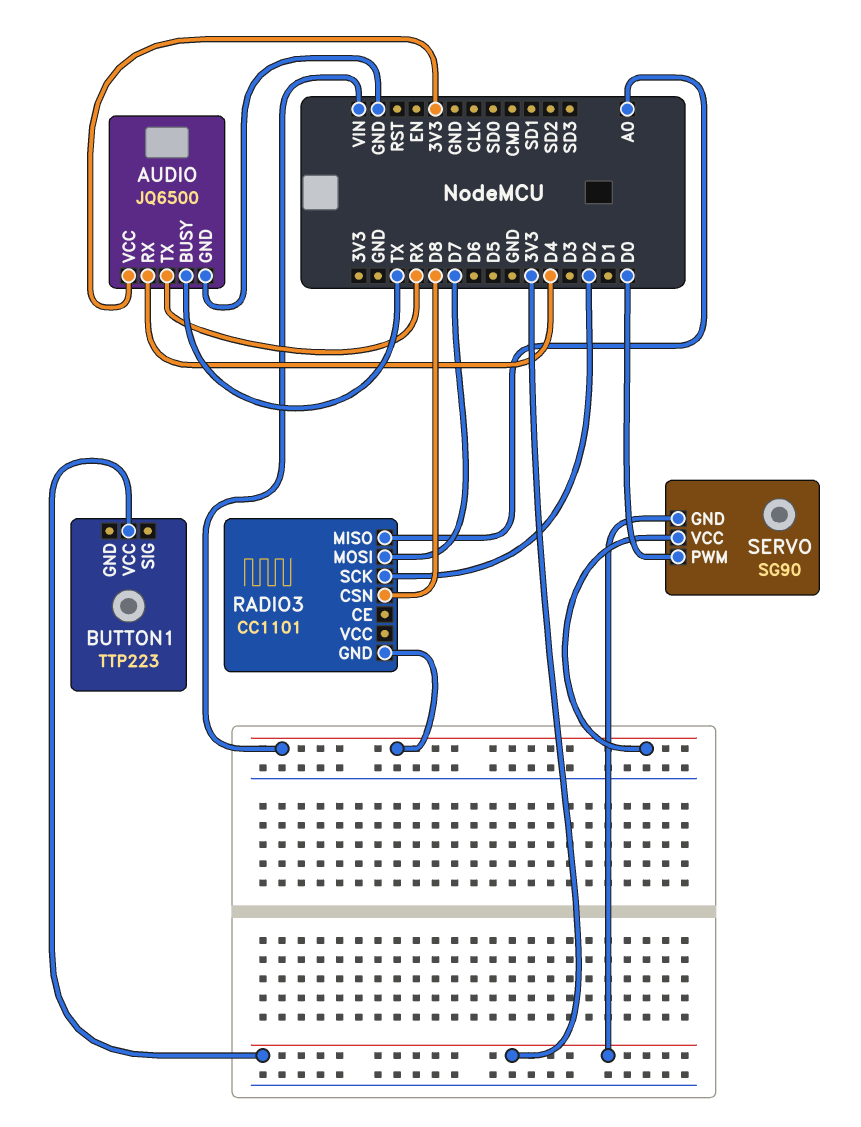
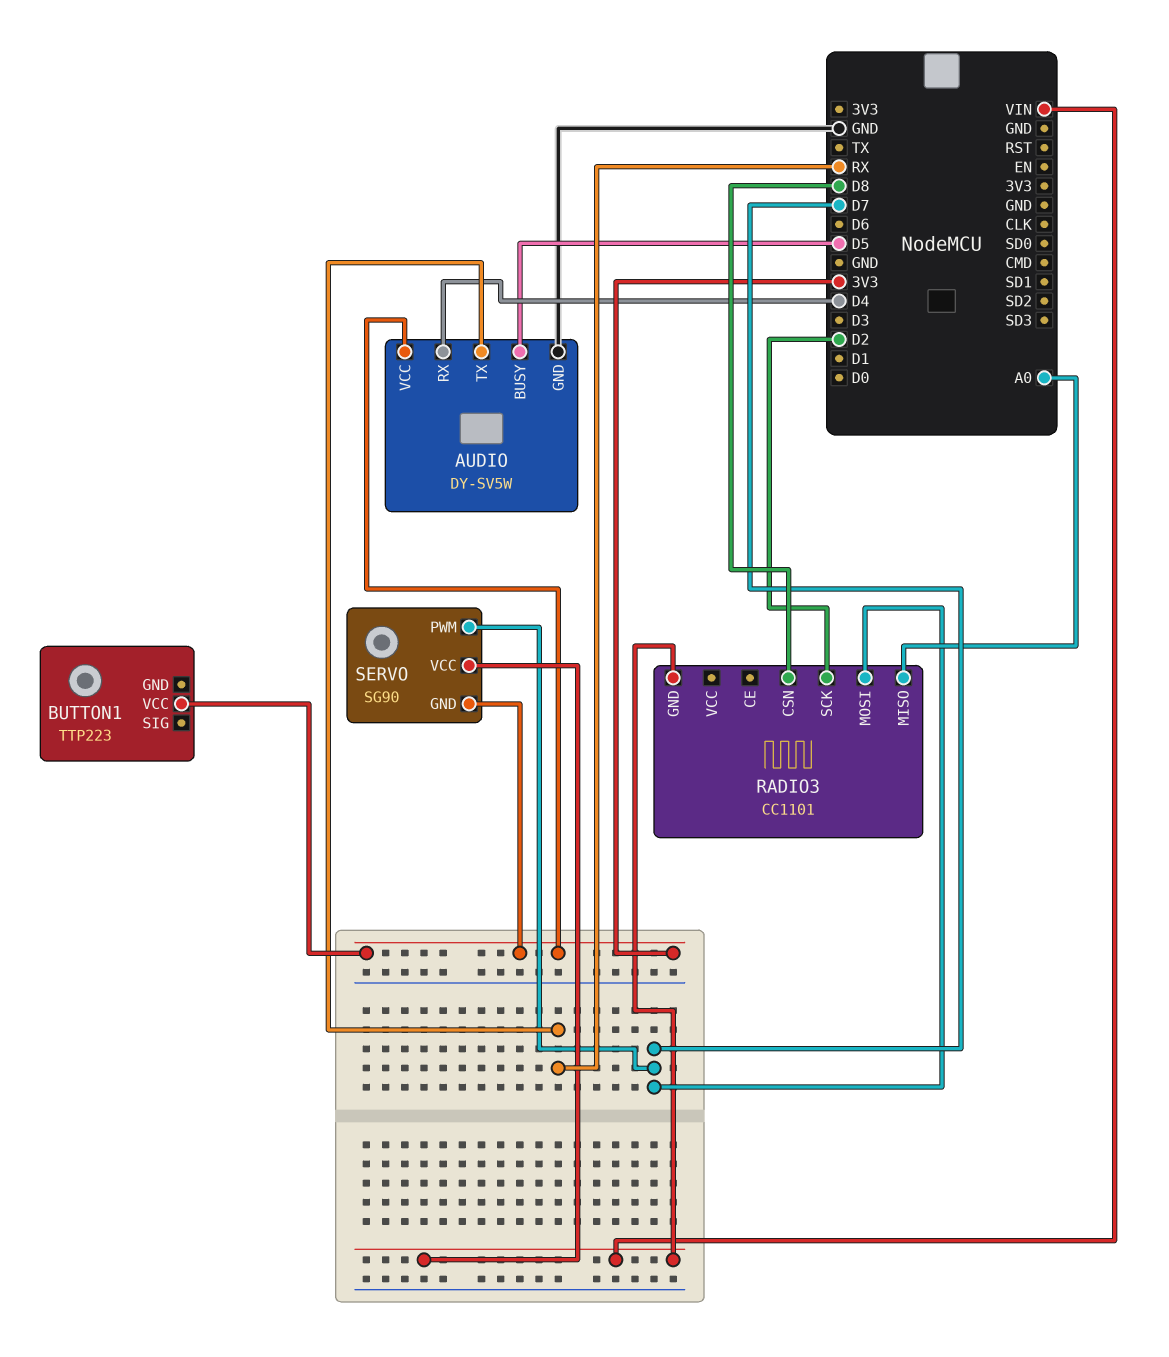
AUDIO: JQ6500 -> DY-SV5W
AUDIO pin BUSY: TX -> D5
SERVO pin PWM: D0 -> D7

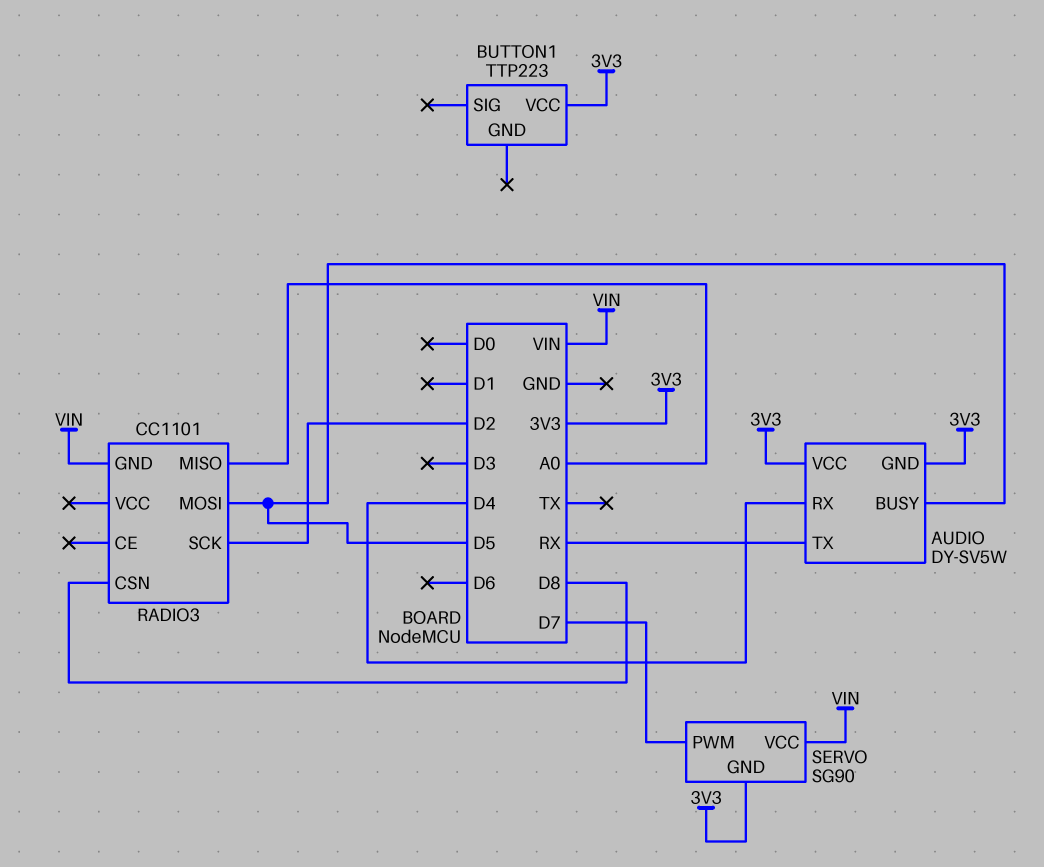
AUDIO pin GND: GND -> 3V3
RADIO3 pin MOSI: D7 -> D5

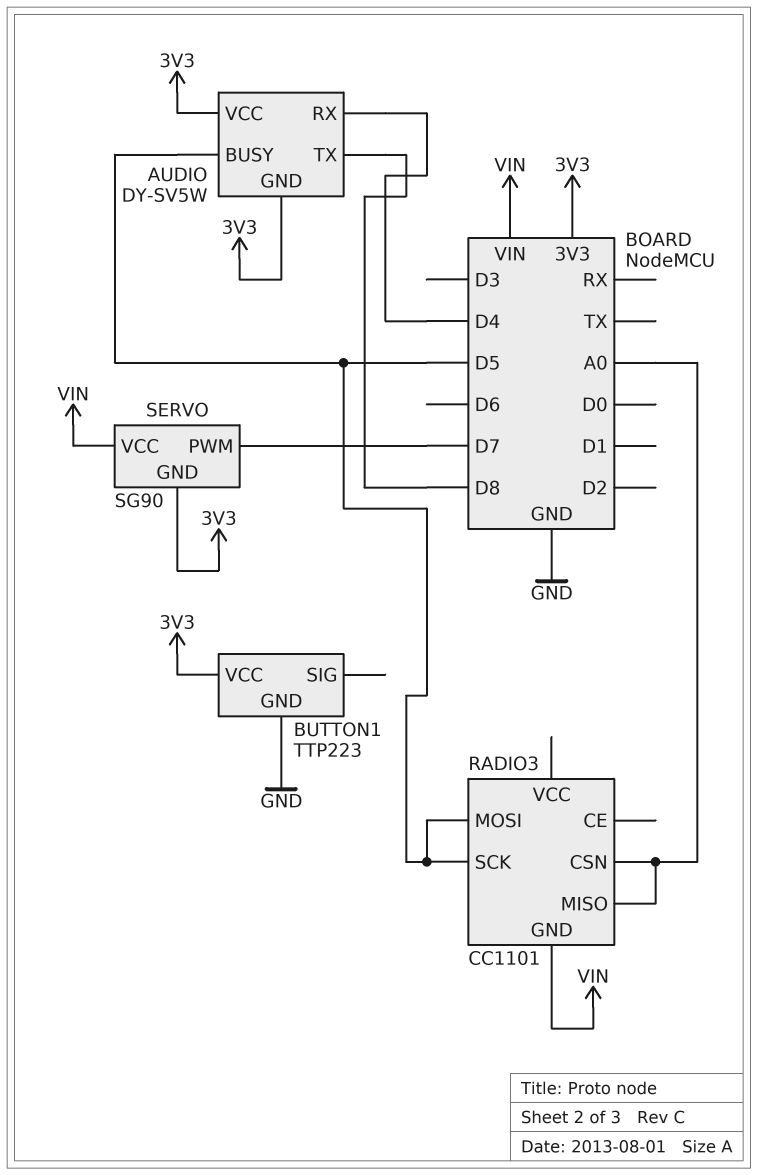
AUDIO pin TX: RX -> D8
BUTTON1 pin GND: none -> GND
RADIO3 pin CSN: D8 -> A0
RADIO3 pin SCK: D2 -> D5

